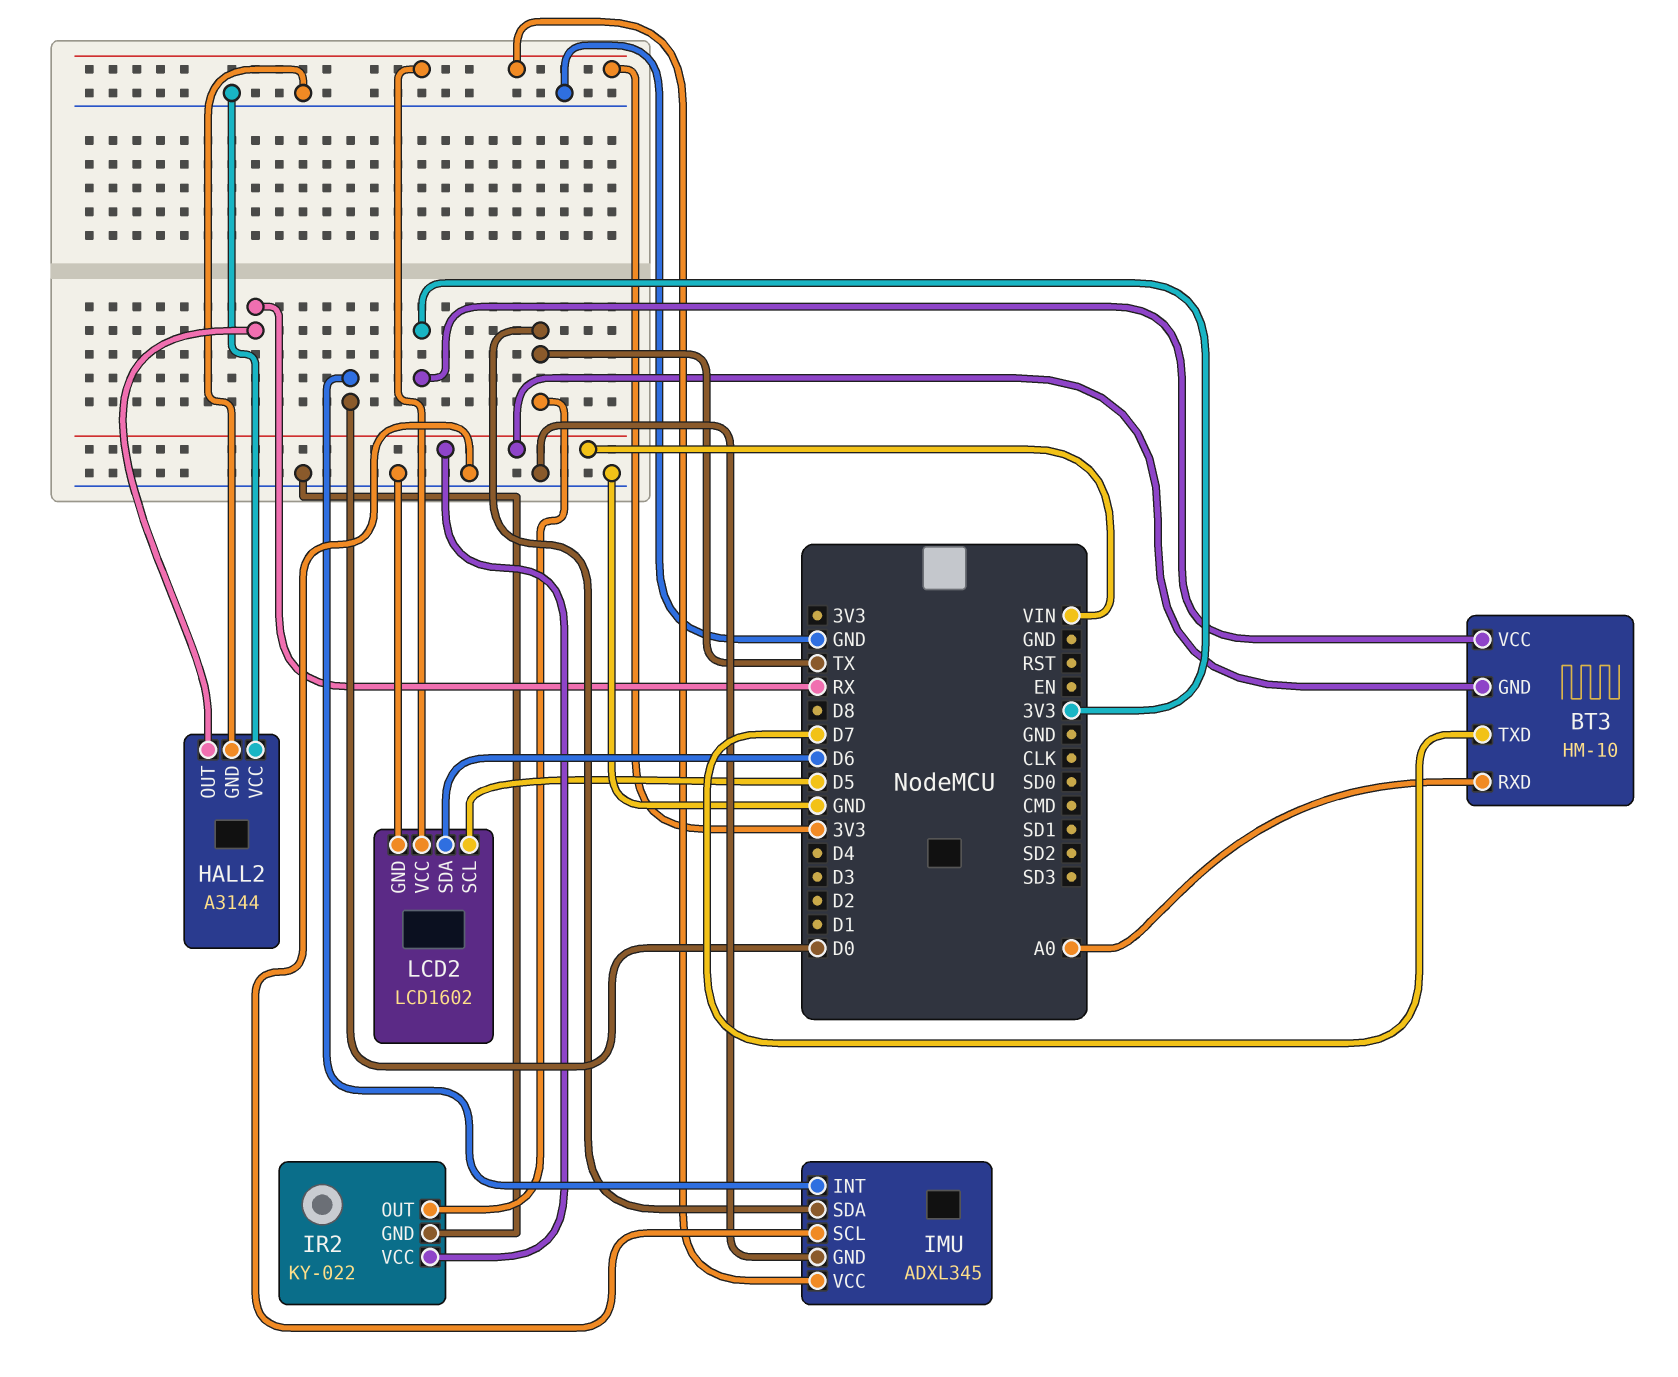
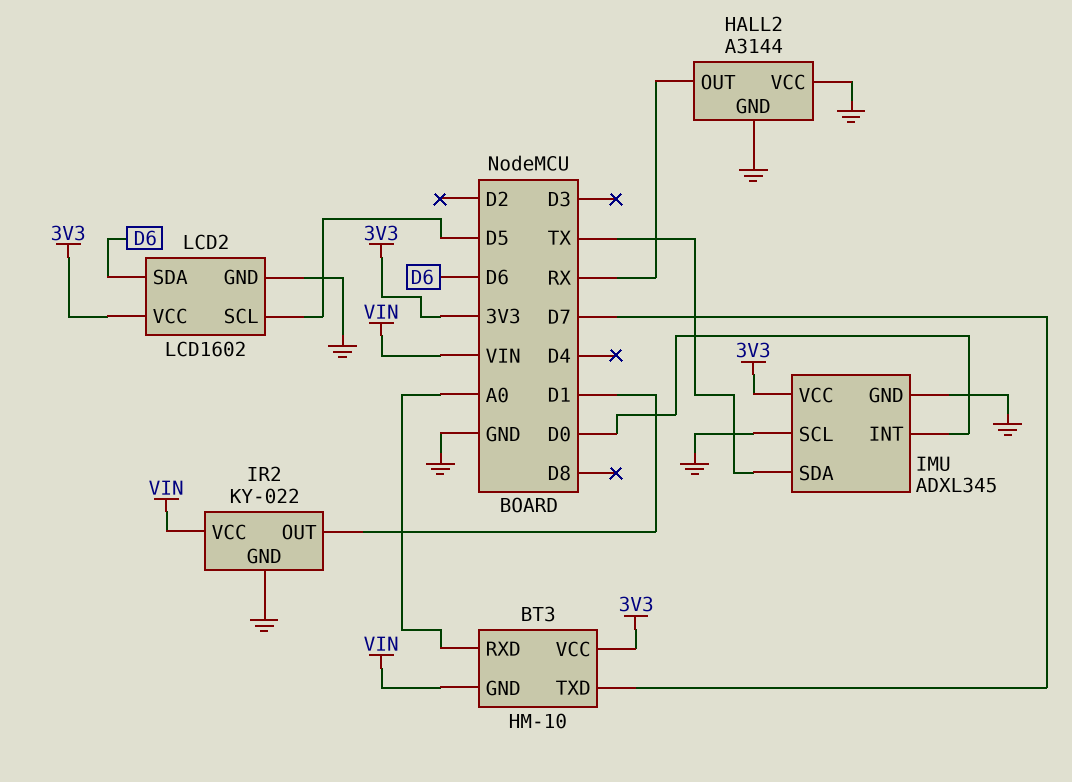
IR2 pin OUT: TX -> D1

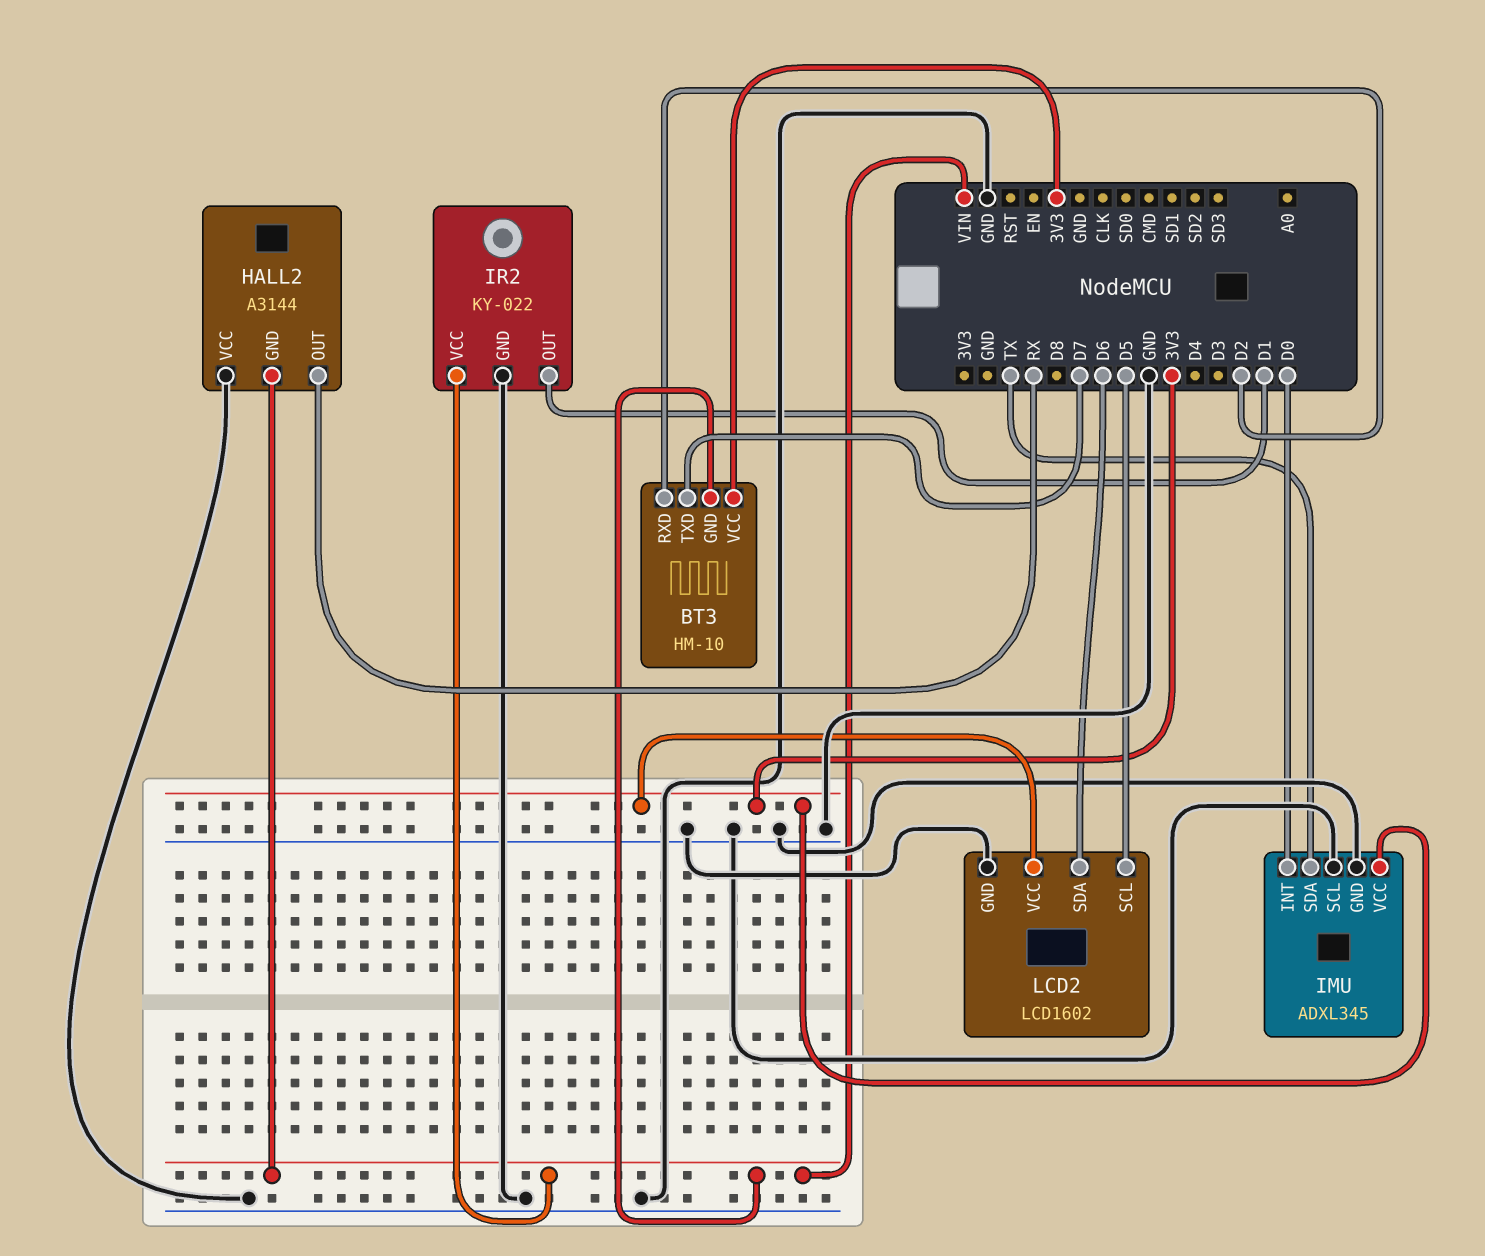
BT3 pin RXD: A0 -> D2
HALL2 pin GND: GND -> VIN

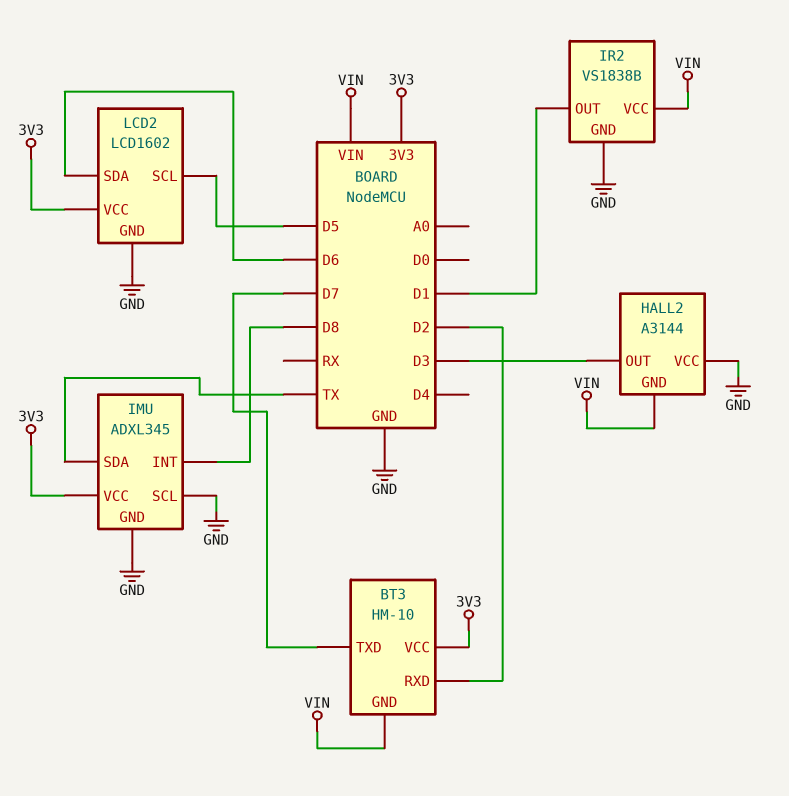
HALL2 pin OUT: RX -> D3
IMU pin INT: D0 -> D8
IR2: KY-022 -> VS1838B

